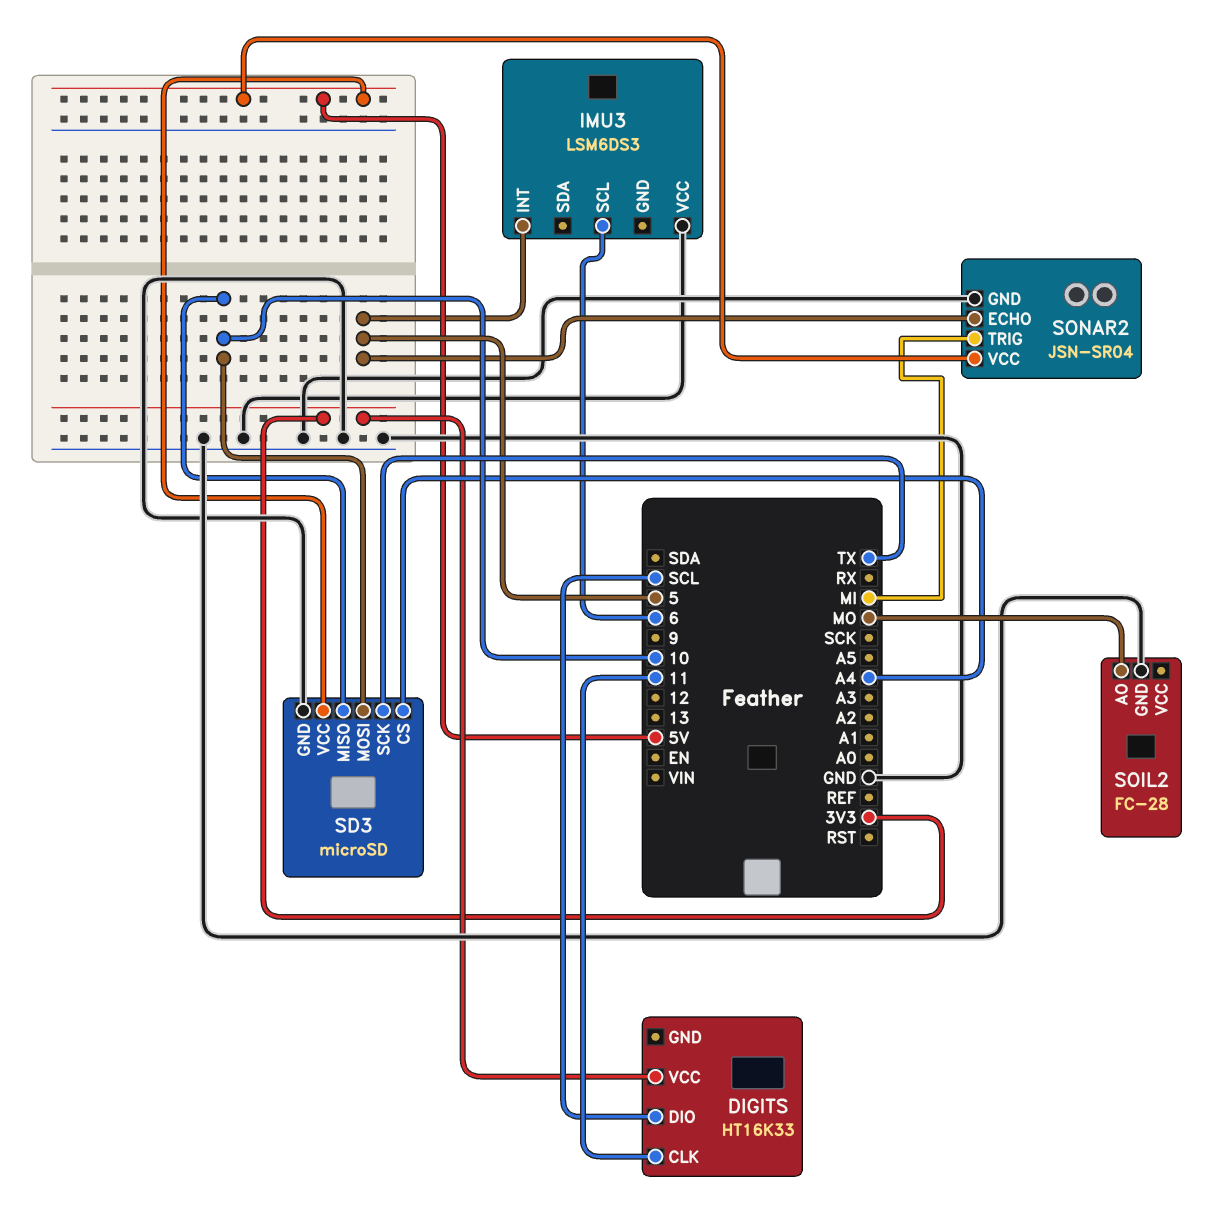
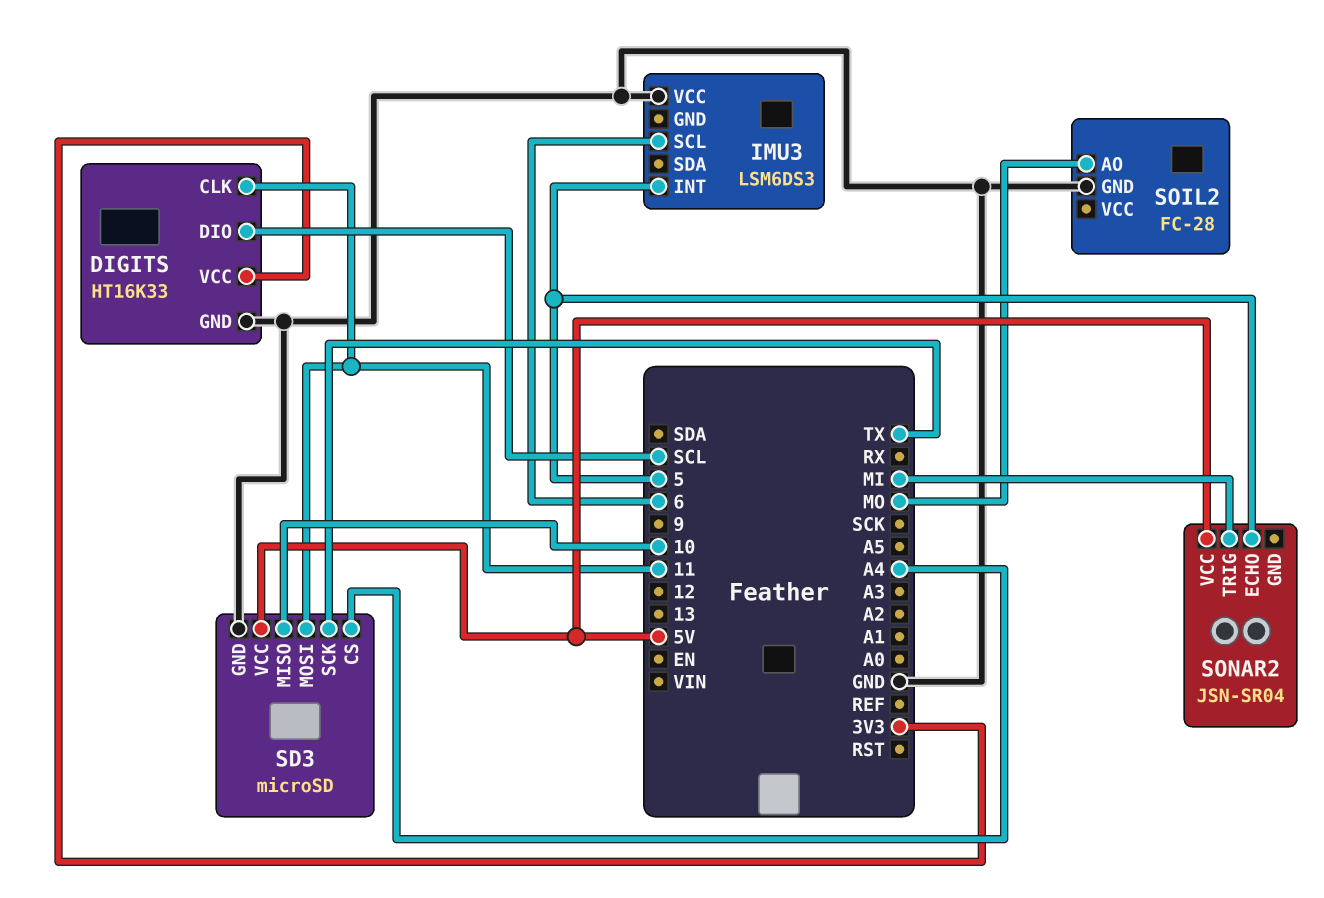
DIGITS pin GND: none -> GND
SD3 pin MOSI: 10 -> 11
SONAR2 pin GND: GND -> none

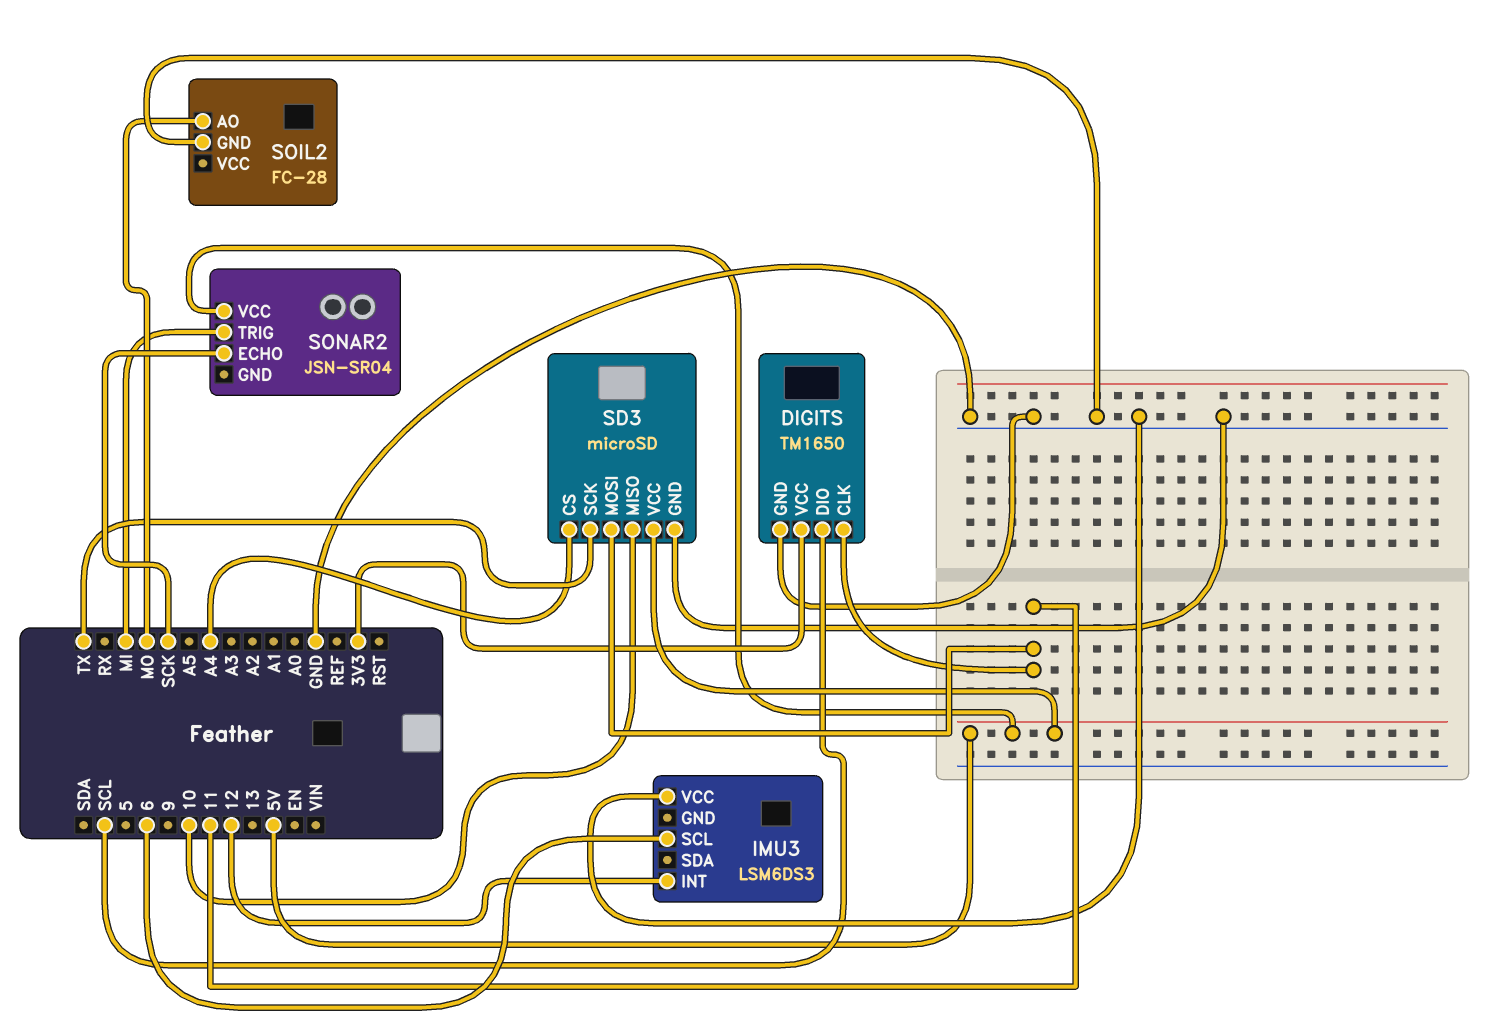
DIGITS: HT16K33 -> TM1650
IMU3 pin INT: 5 -> 12
SONAR2 pin ECHO: 5 -> SCK

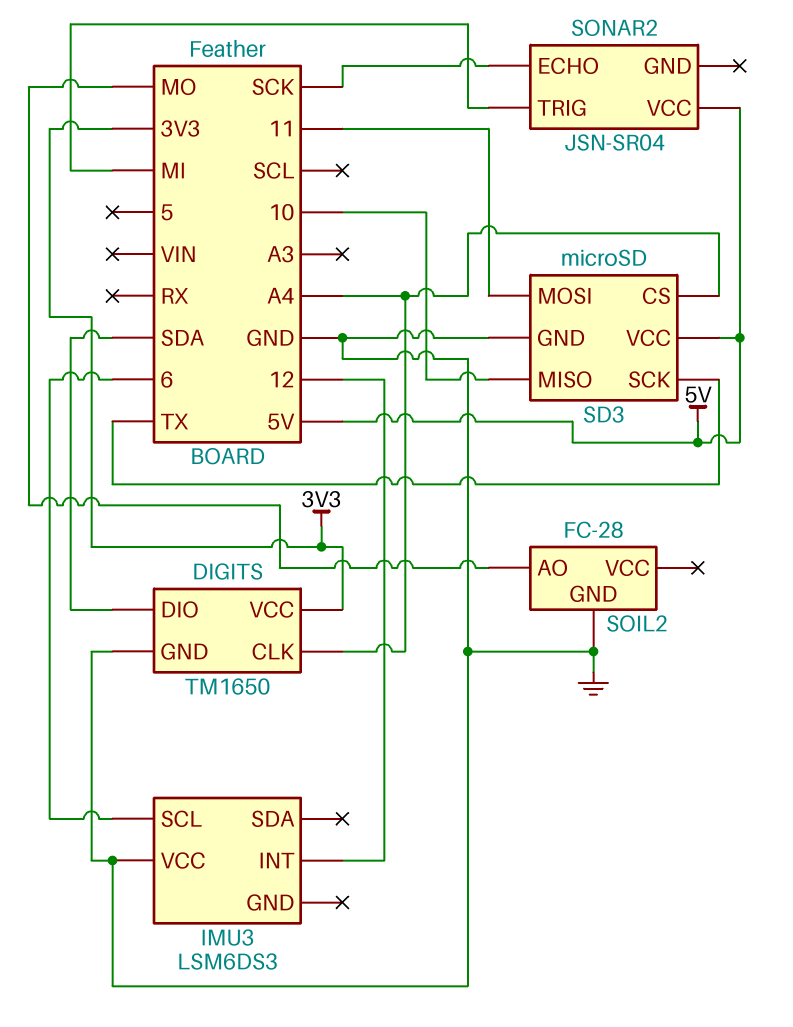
DIGITS pin CLK: 11 -> A4
DIGITS pin DIO: SCL -> SDA

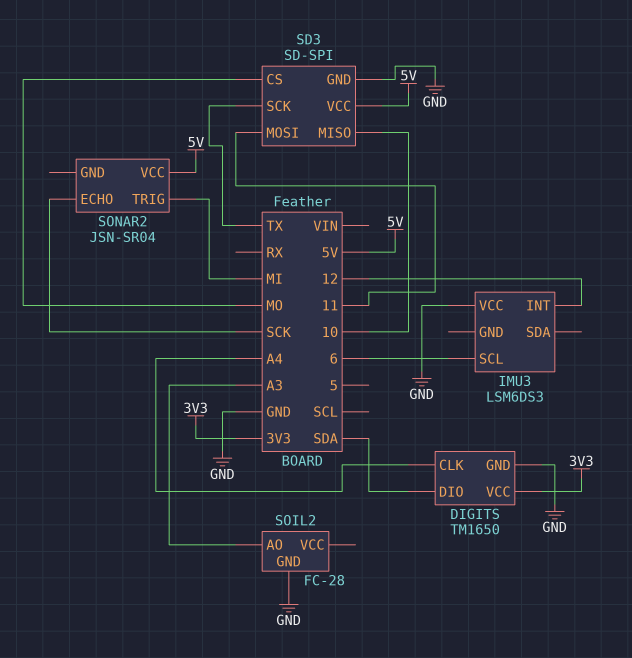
SD3: microSD -> SD-SPI
SD3 pin CS: A4 -> MO
SOIL2 pin AO: MO -> A3

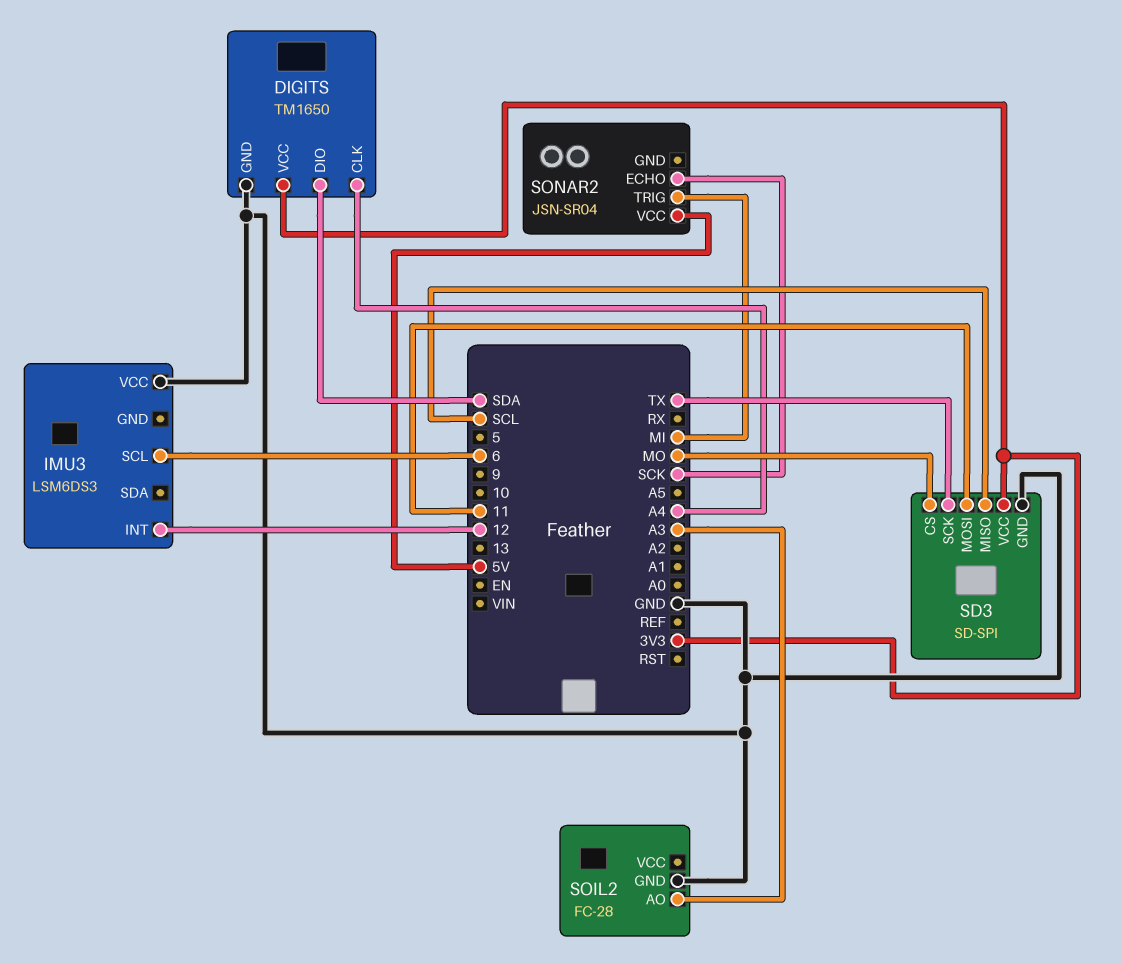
SD3 pin MISO: 10 -> SCL
SD3 pin VCC: 5V -> 3V3

